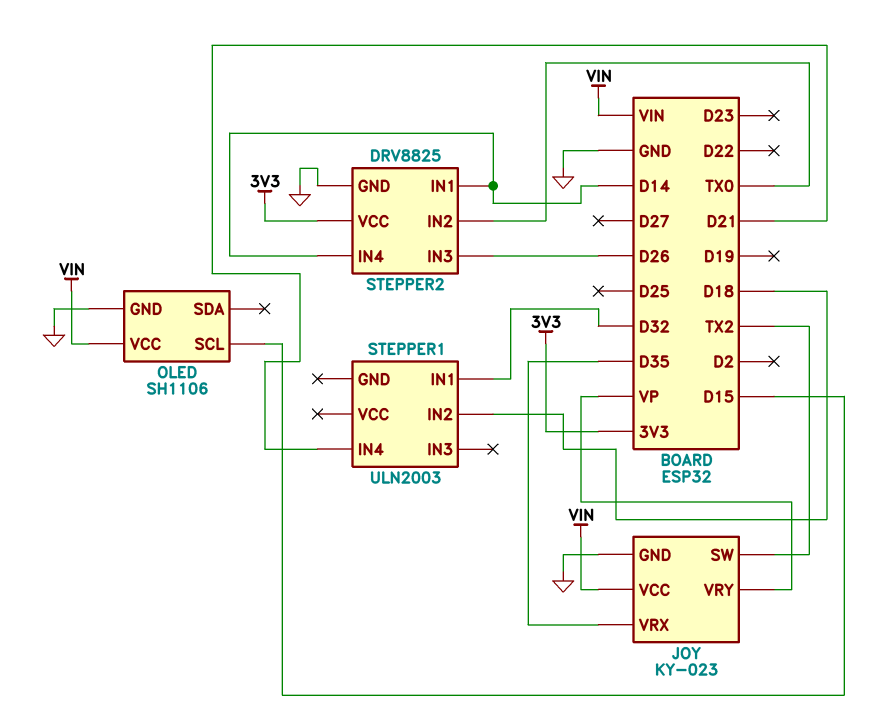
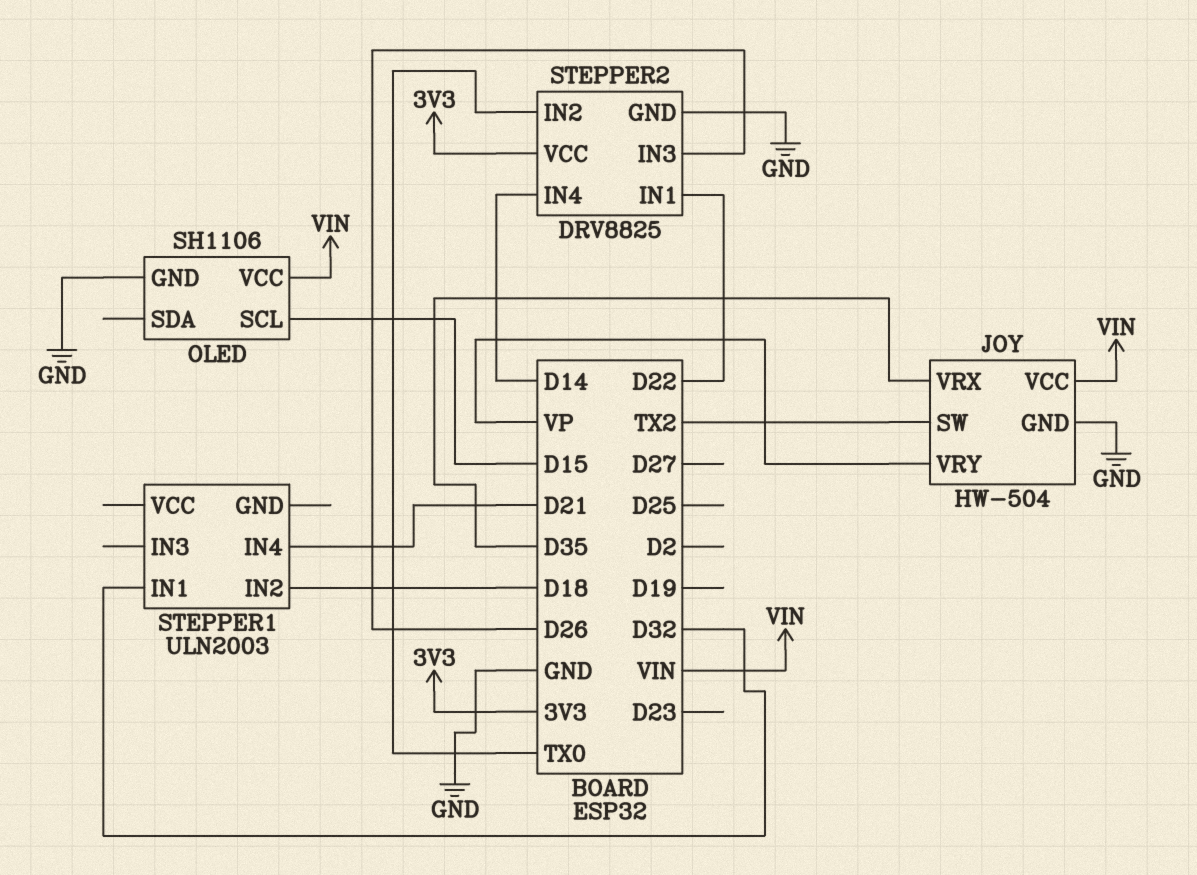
JOY: KY-023 -> HW-504
STEPPER2 pin IN1: D14 -> D22

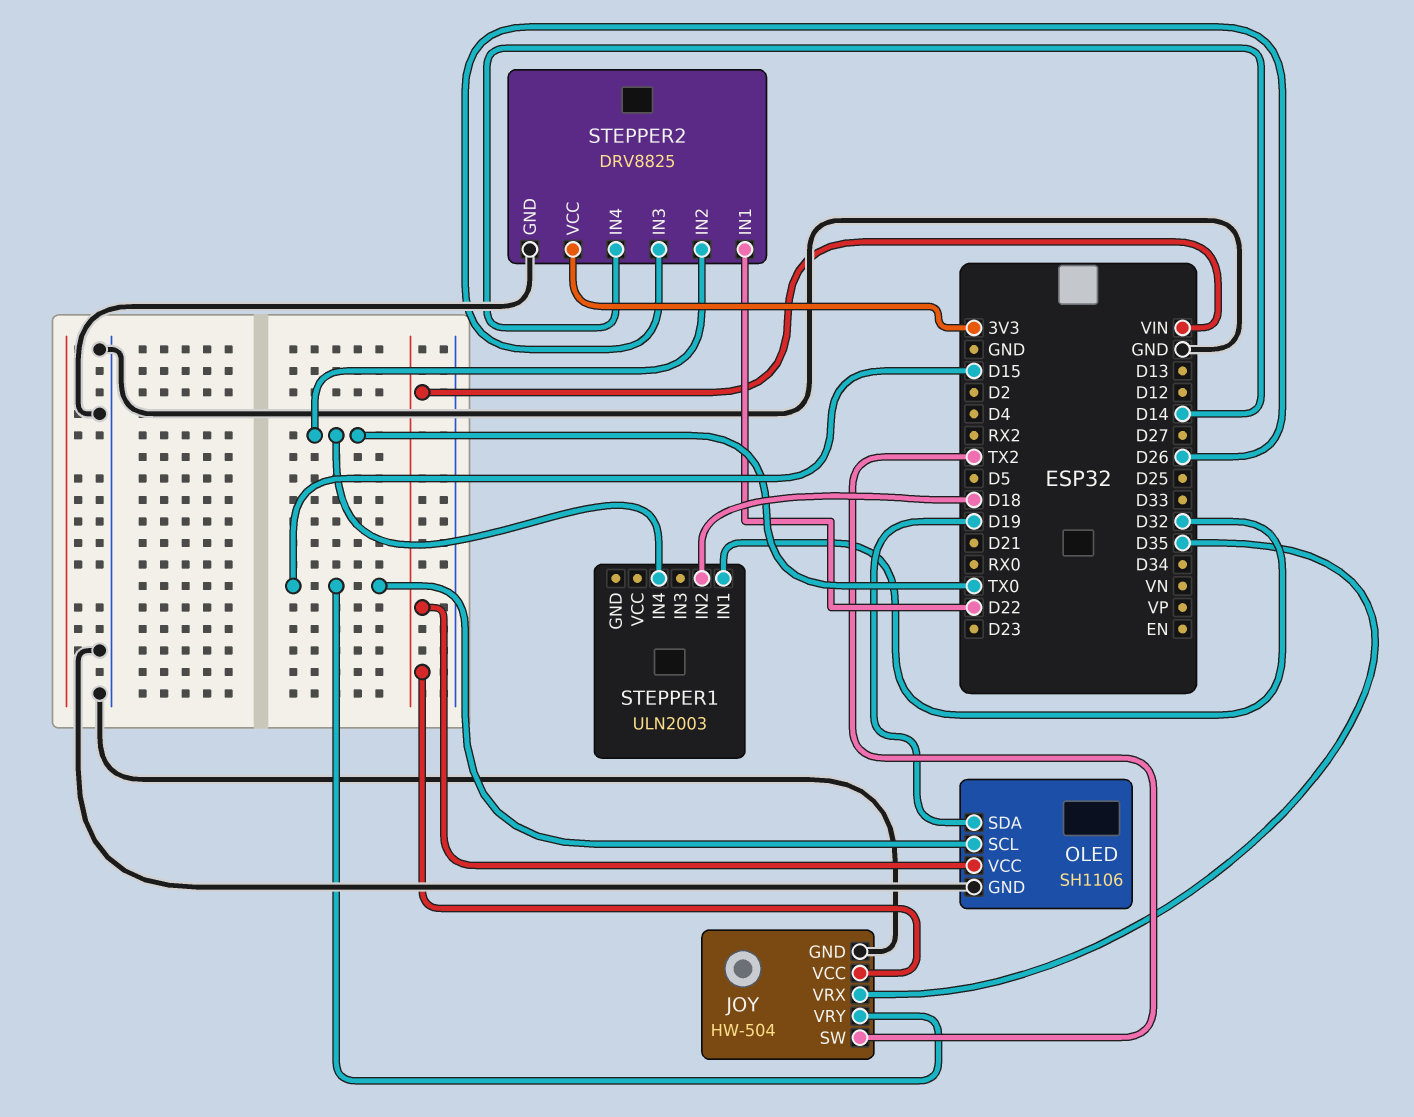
JOY pin VRY: VP -> D15
OLED pin SDA: none -> D19
STEPPER1 pin IN4: D21 -> TX0

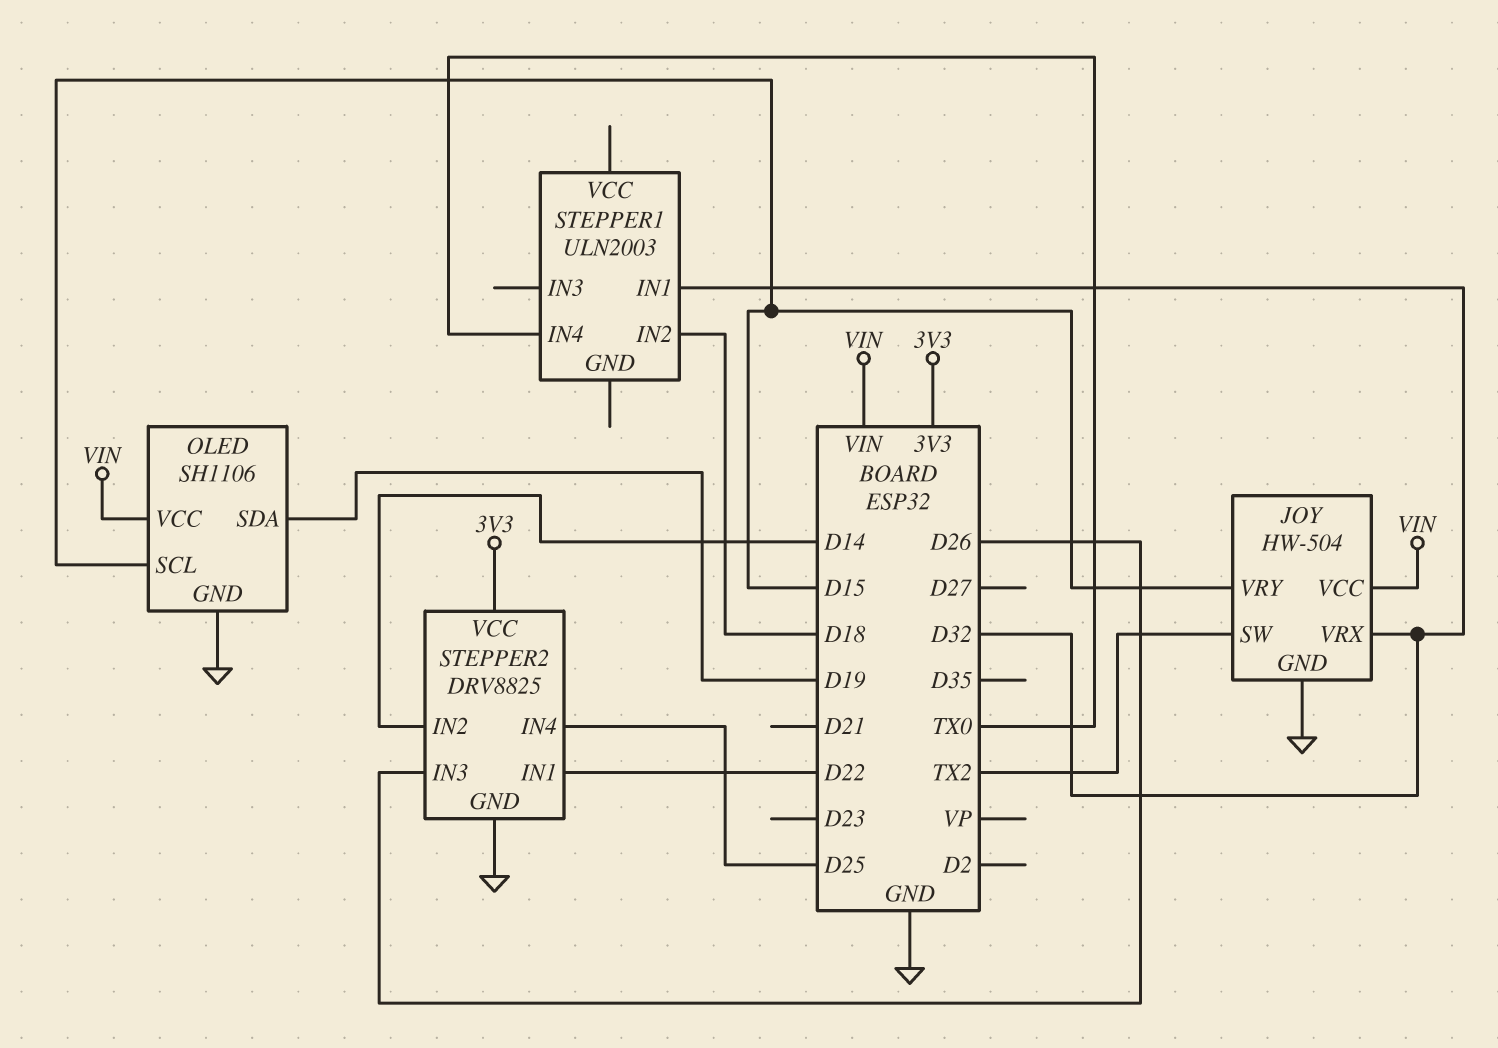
JOY pin VRX: D35 -> D32
STEPPER2 pin IN2: TX0 -> D14
STEPPER2 pin IN4: D14 -> D25

